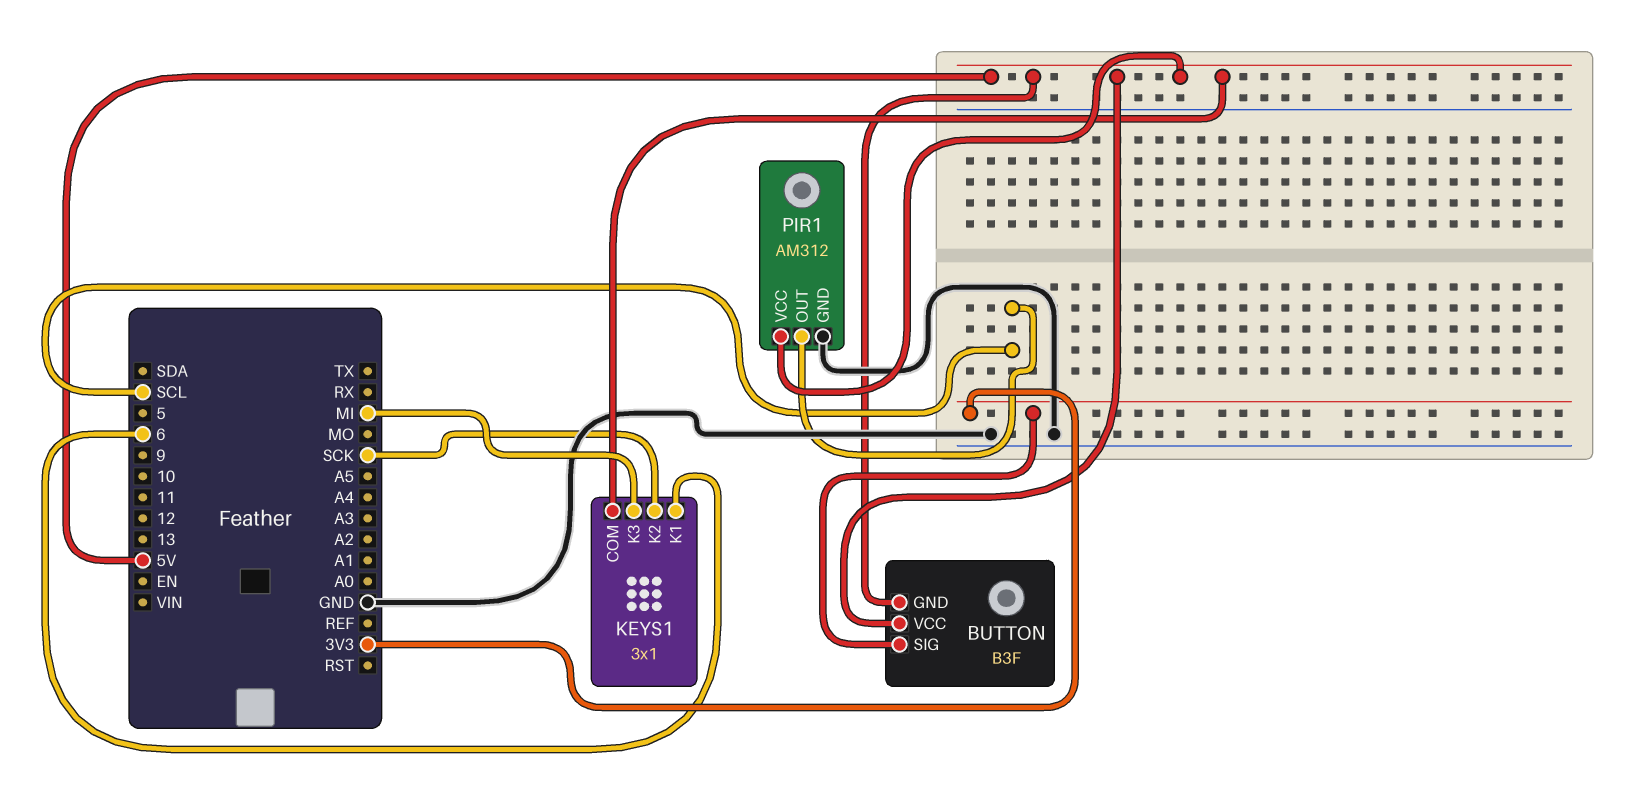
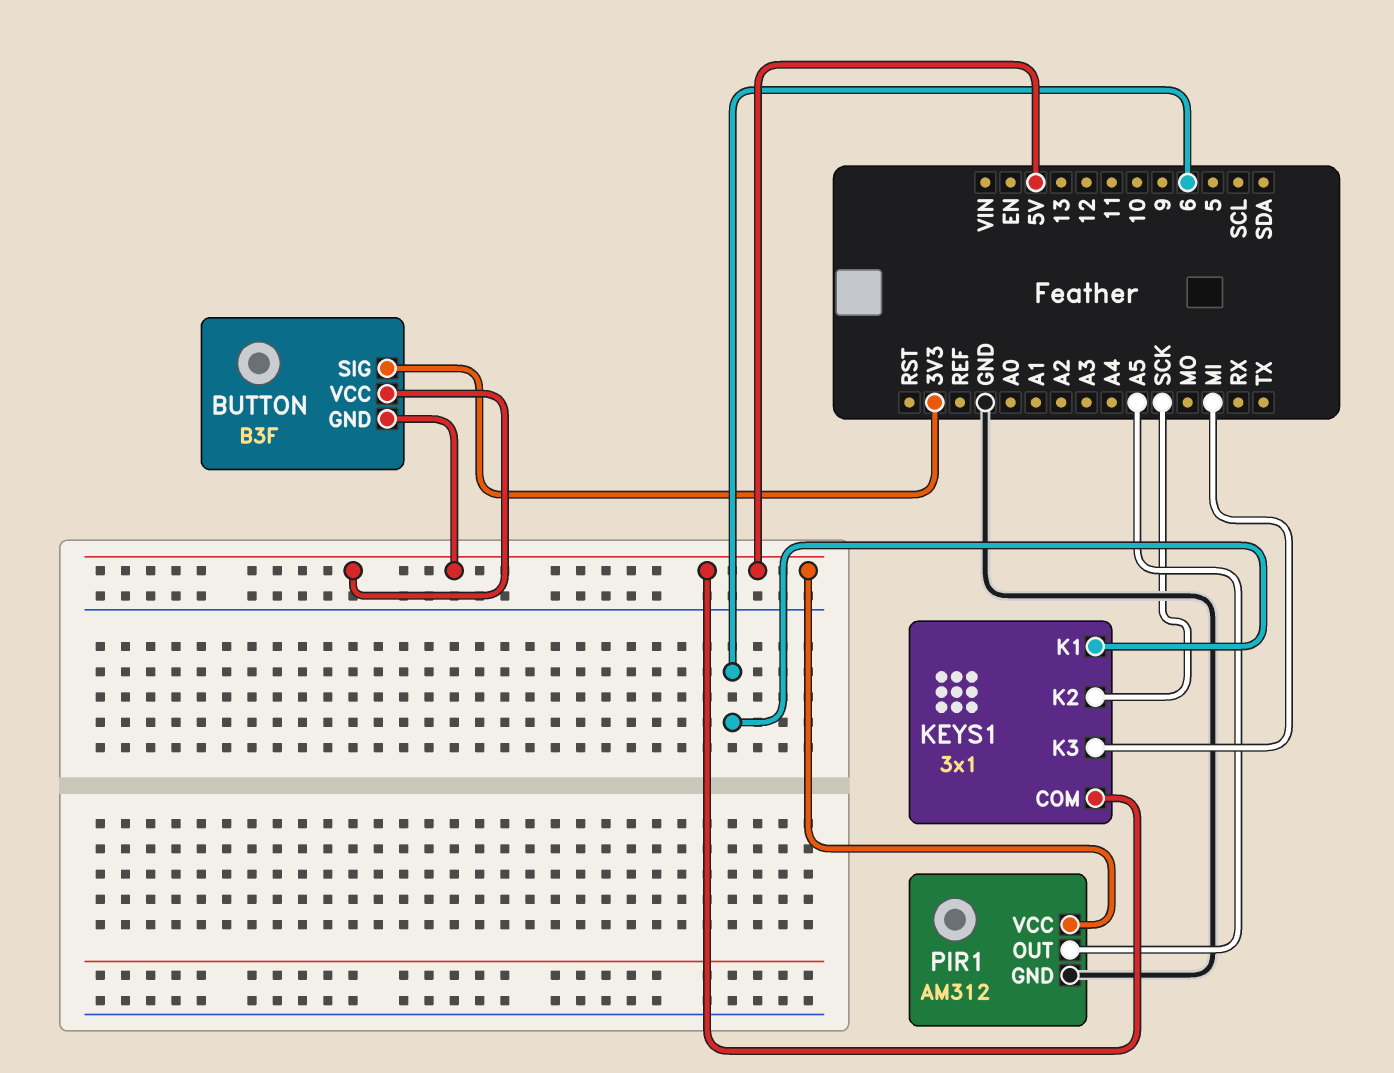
PIR1 pin OUT: SCL -> A5

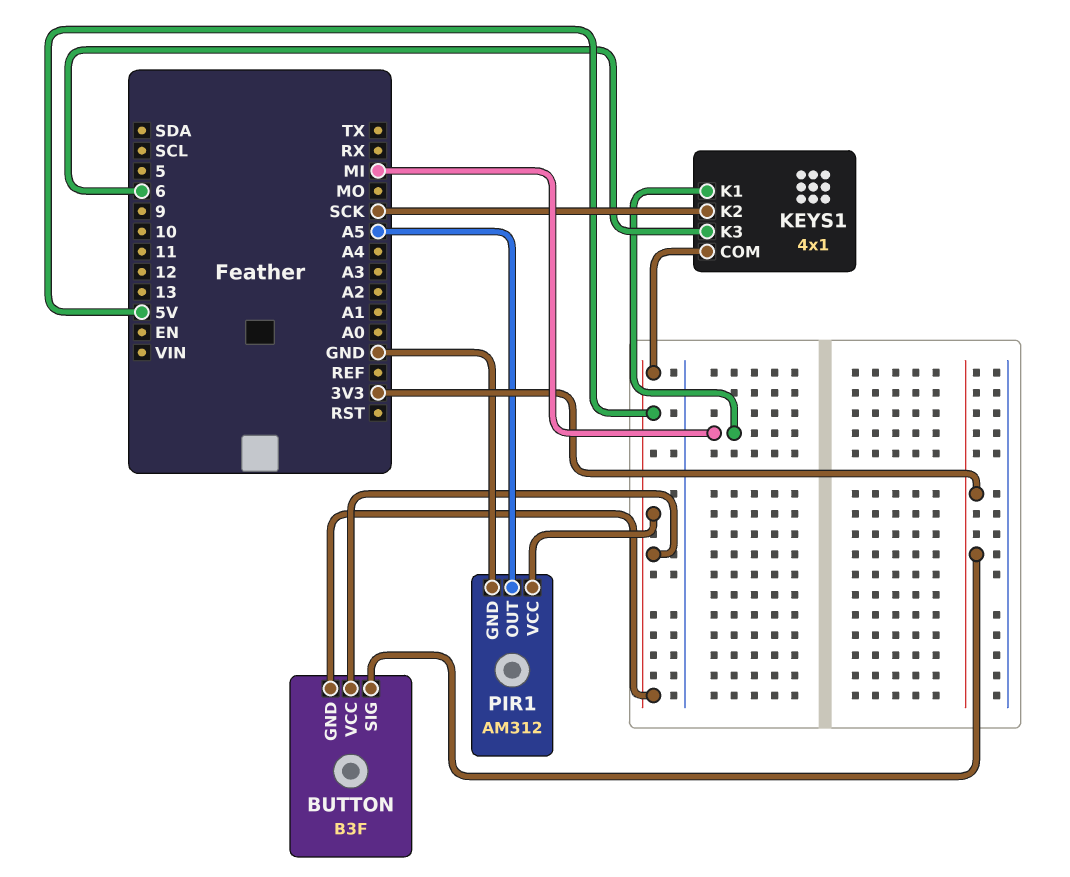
KEYS1: 3x1 -> 4x1
KEYS1 pin K1: 6 -> MI
KEYS1 pin K3: MI -> 6

